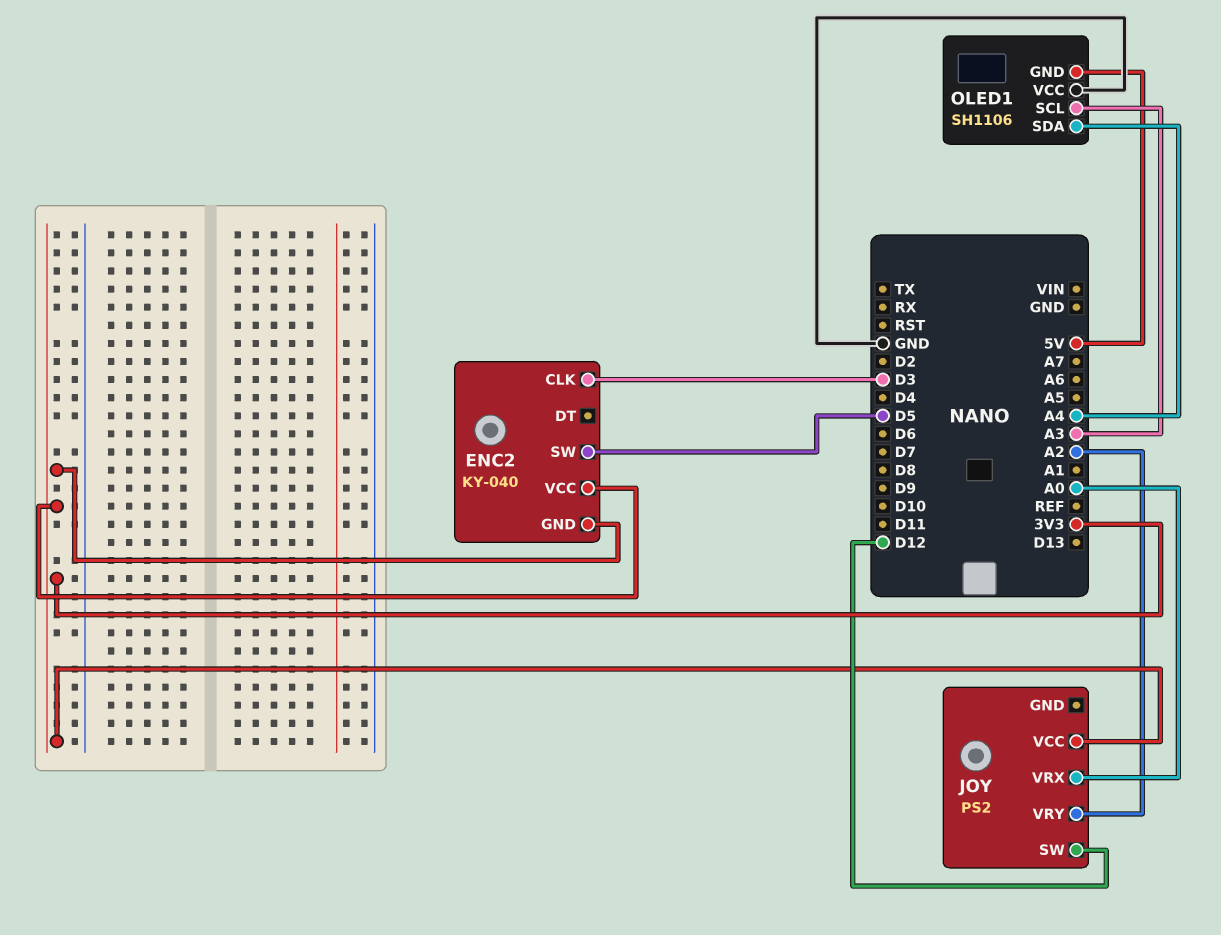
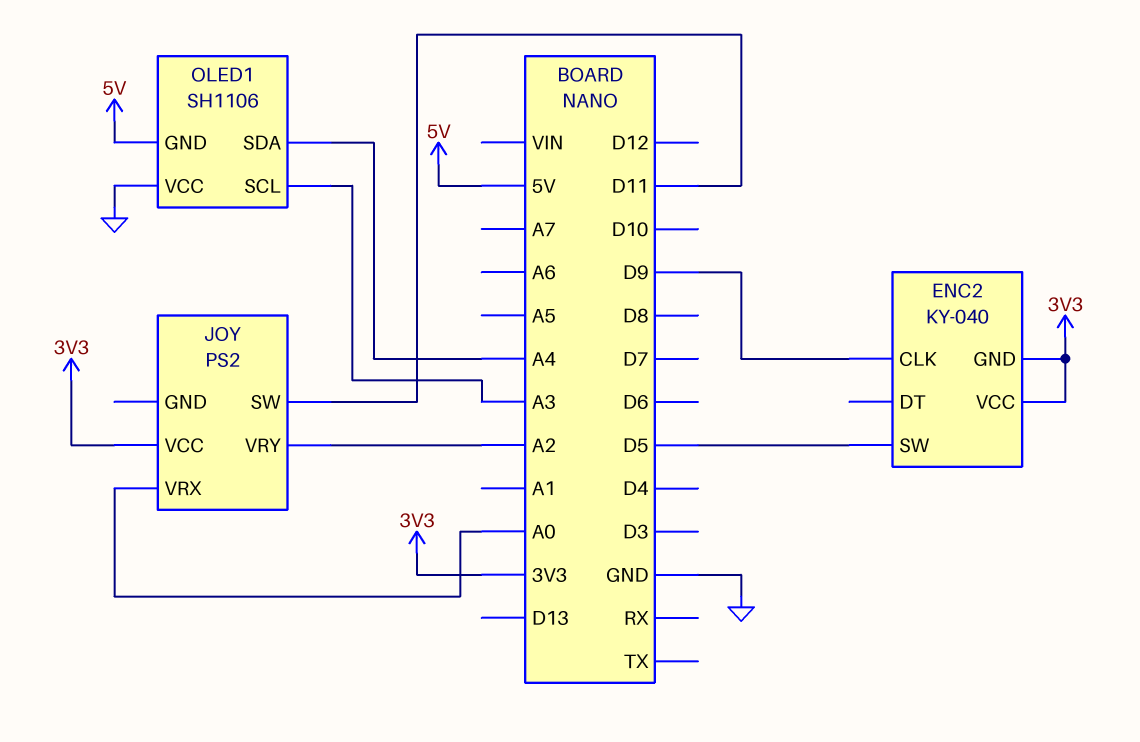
ENC2 pin CLK: D3 -> D9
JOY pin SW: D12 -> D11

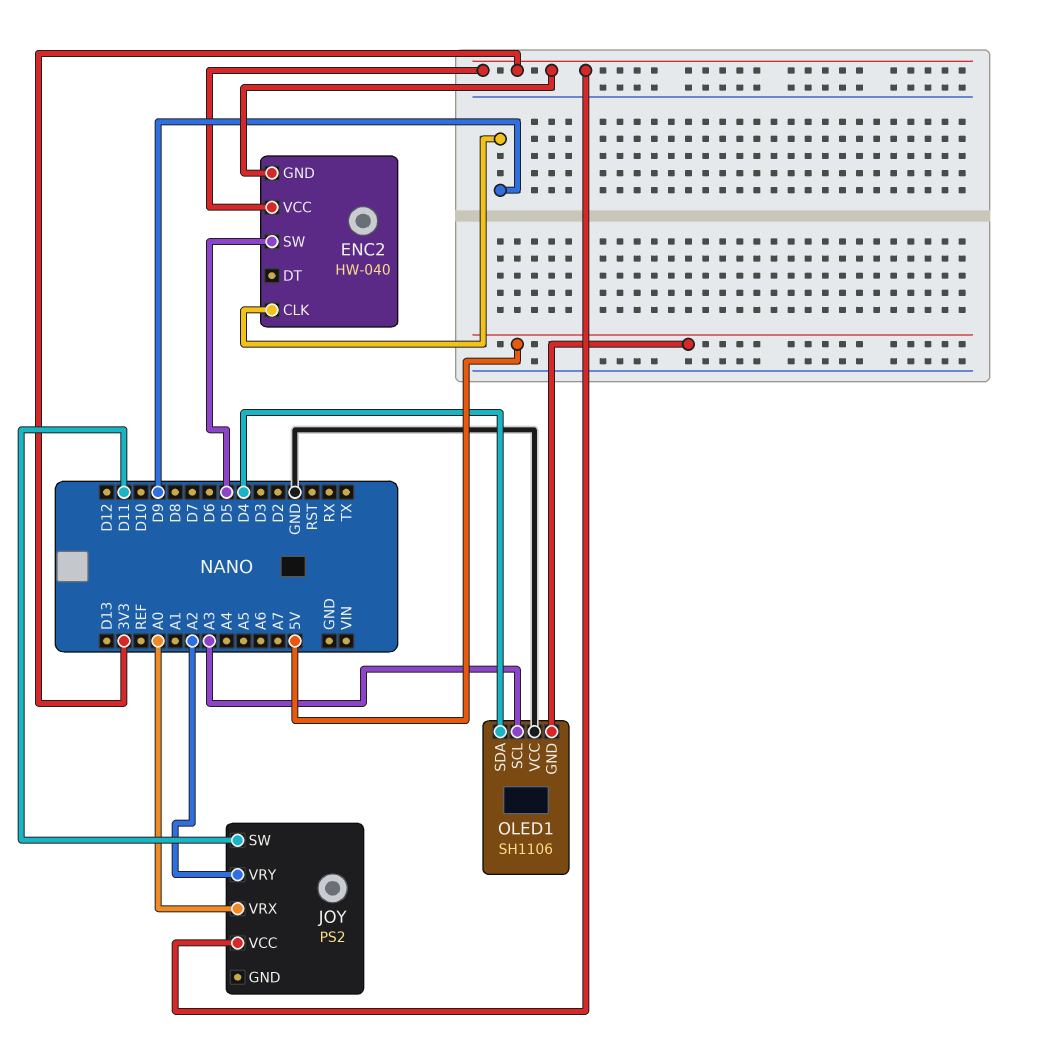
ENC2: KY-040 -> HW-040
OLED1 pin SDA: A4 -> D4

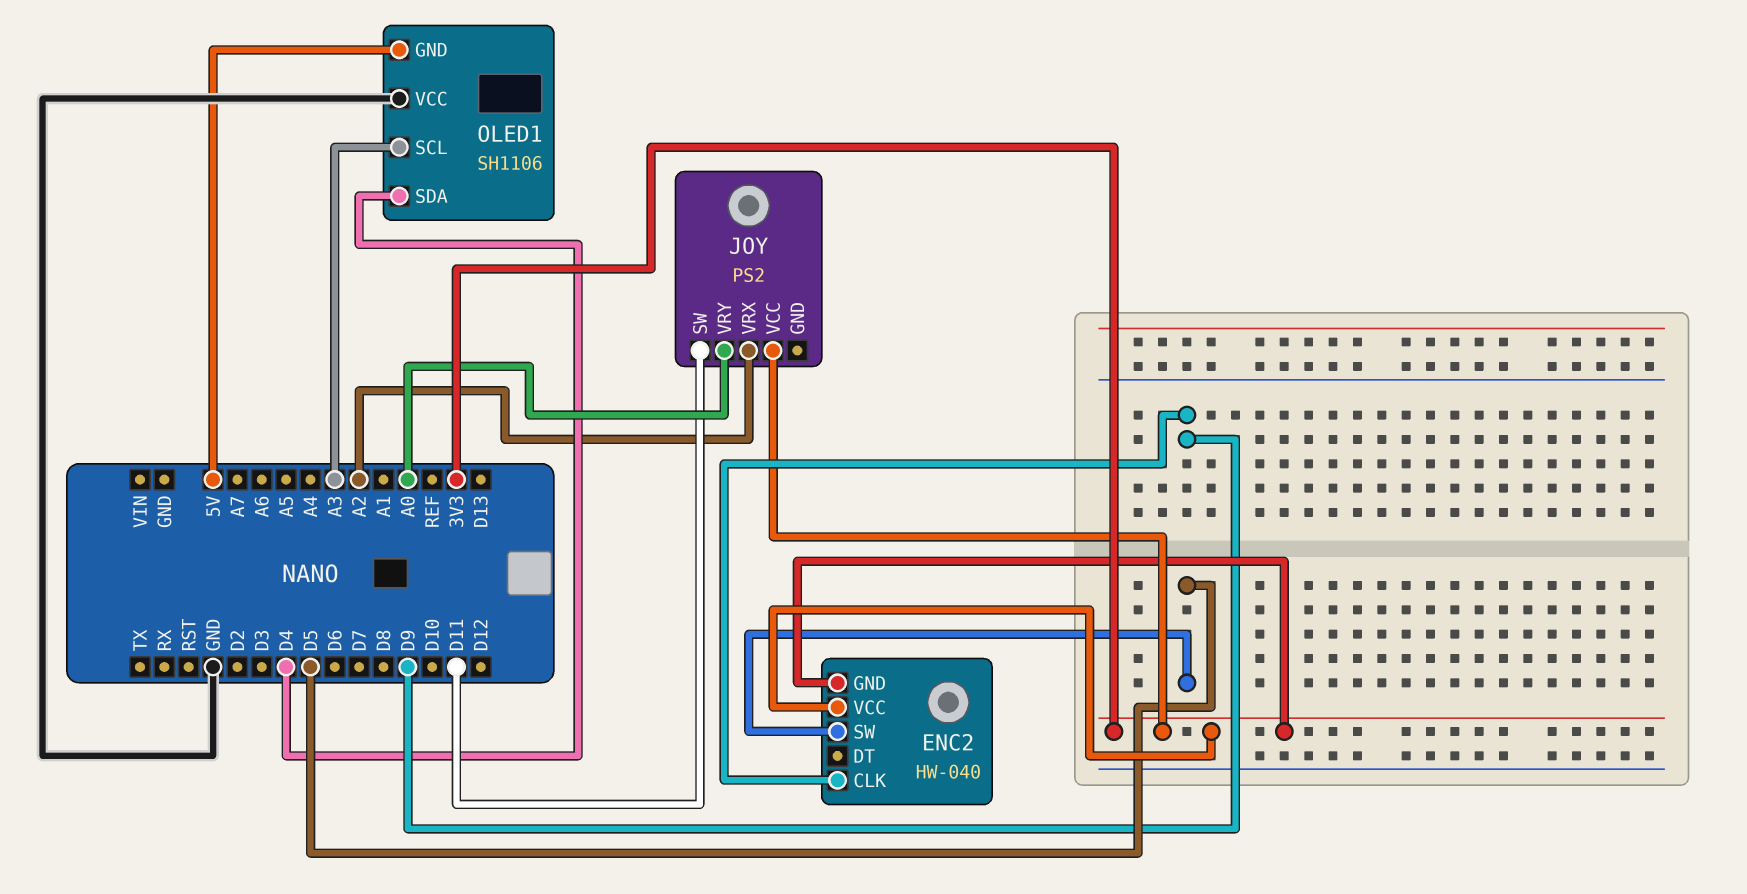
JOY pin VRX: A0 -> A2
JOY pin VRY: A2 -> A0

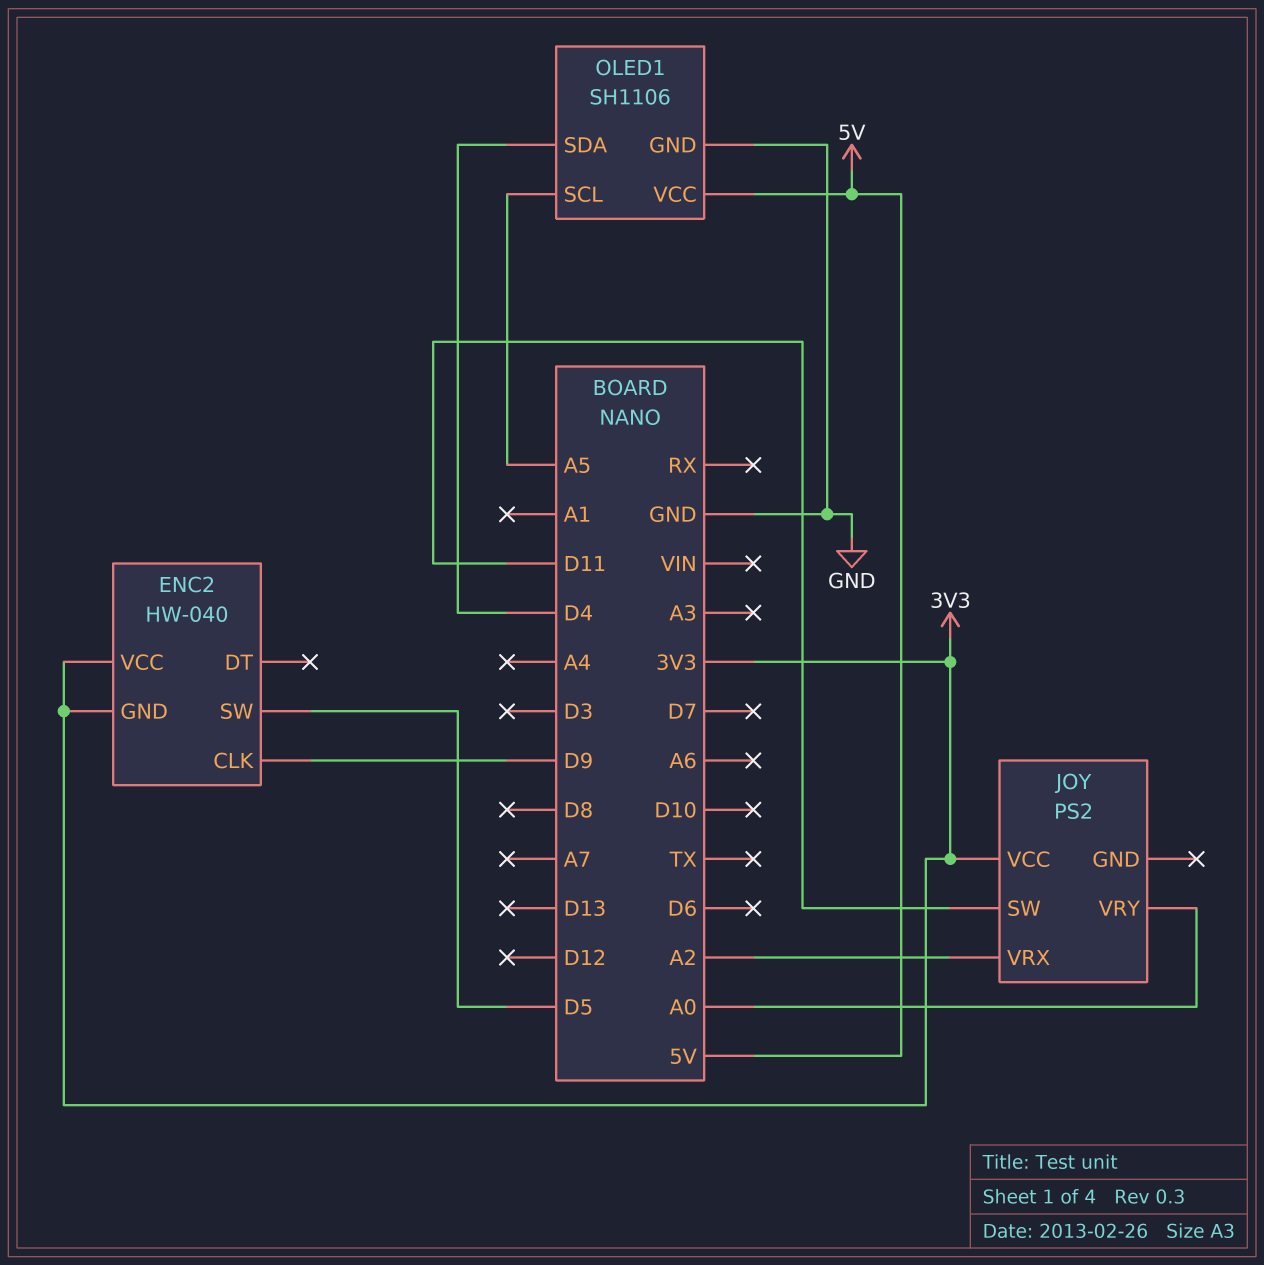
OLED1 pin GND: 5V -> GND
OLED1 pin SCL: A3 -> A5
OLED1 pin VCC: GND -> 5V

